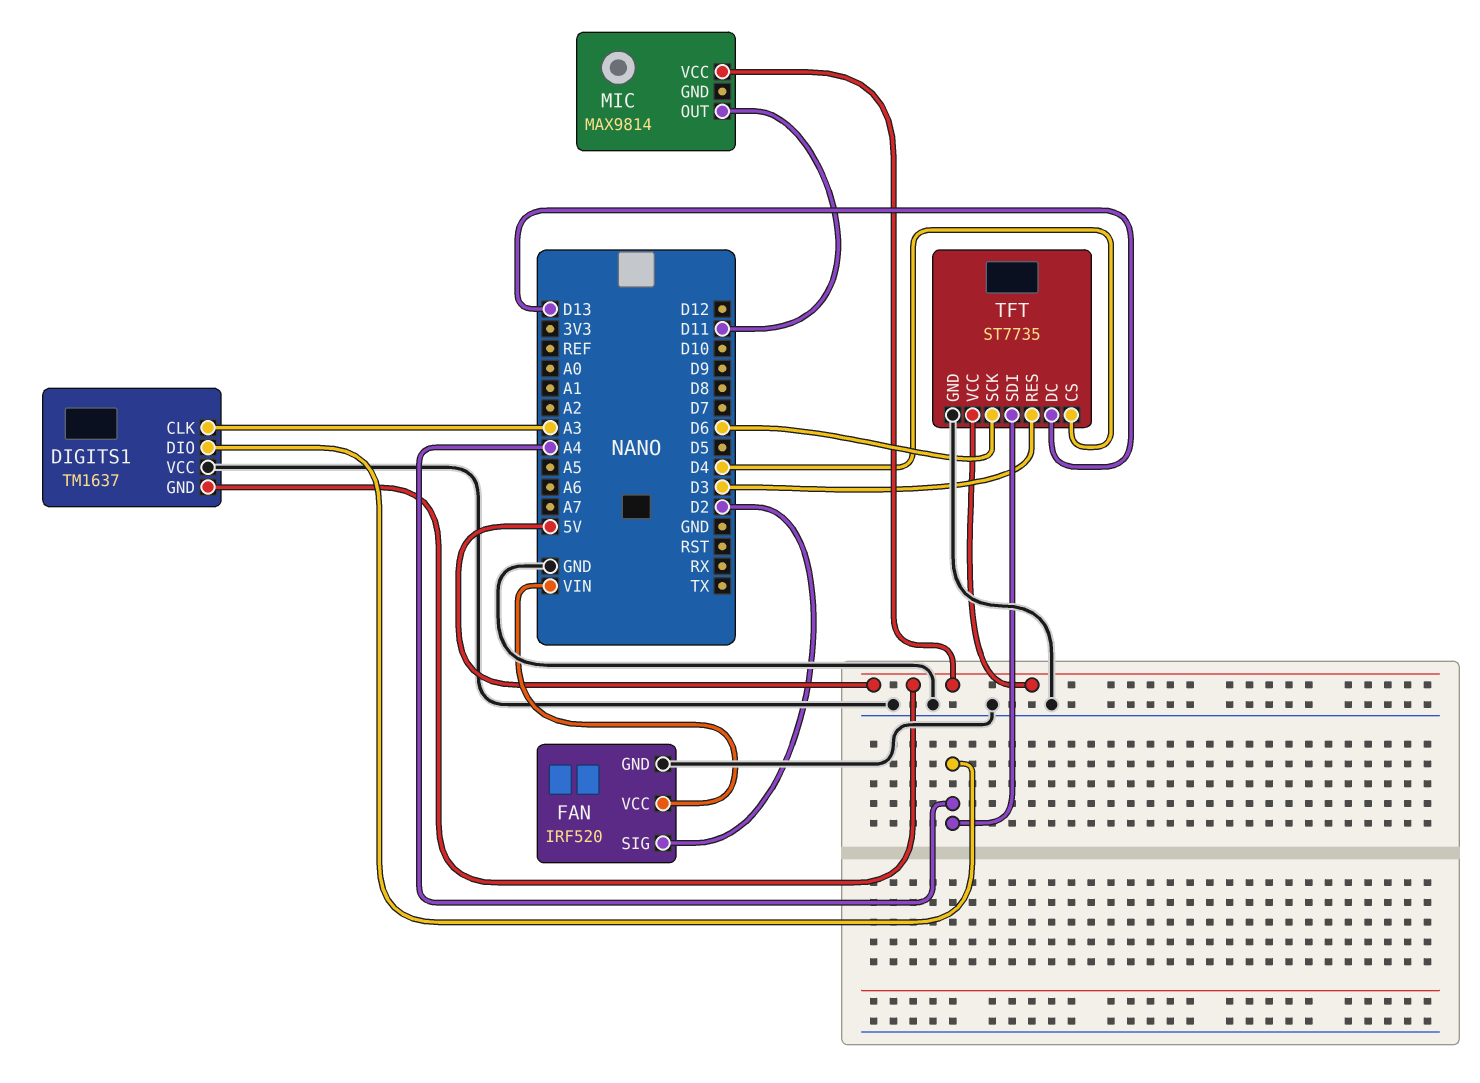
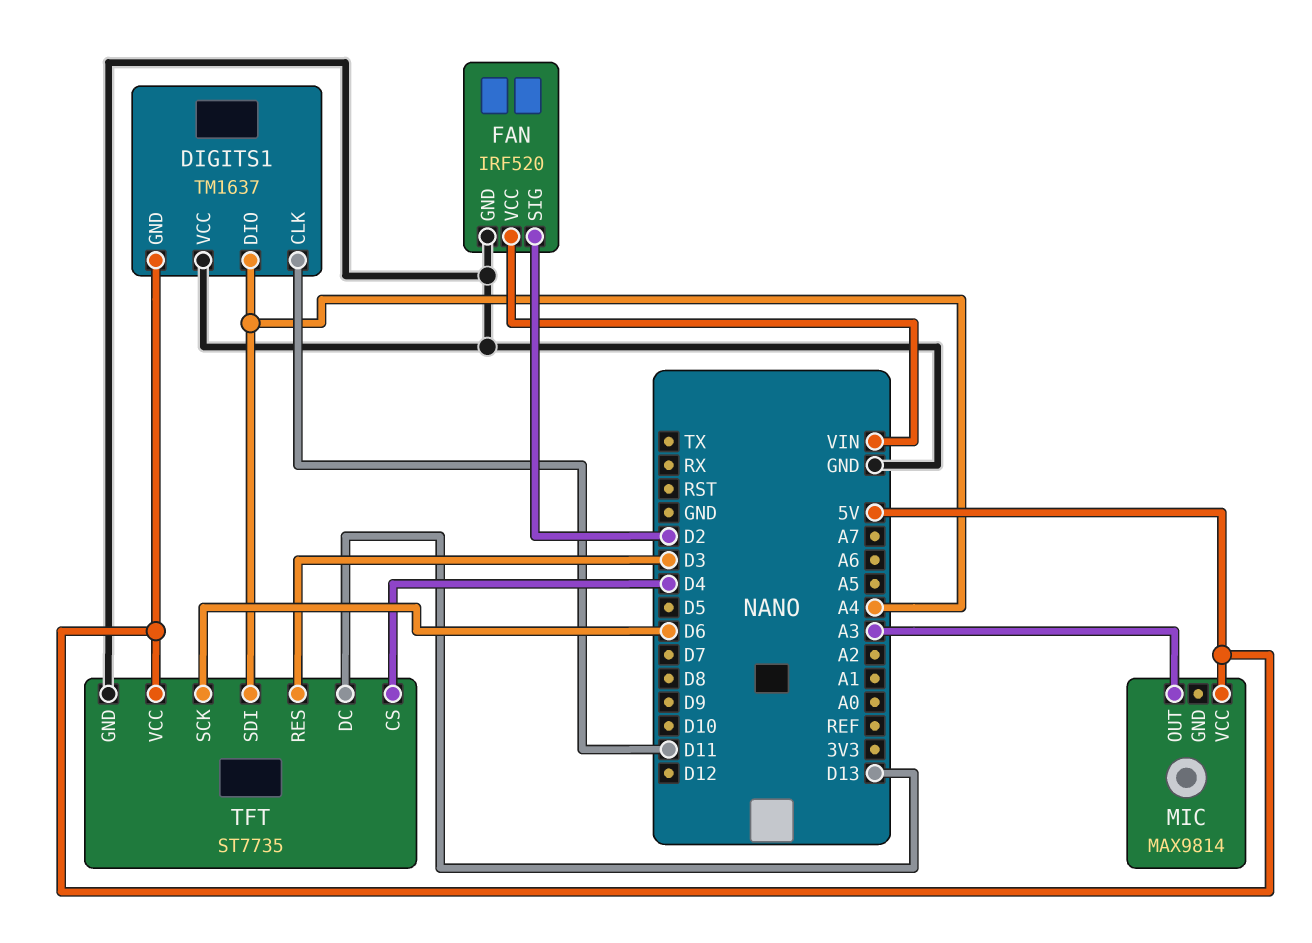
DIGITS1 pin CLK: A3 -> D11
MIC pin OUT: D11 -> A3

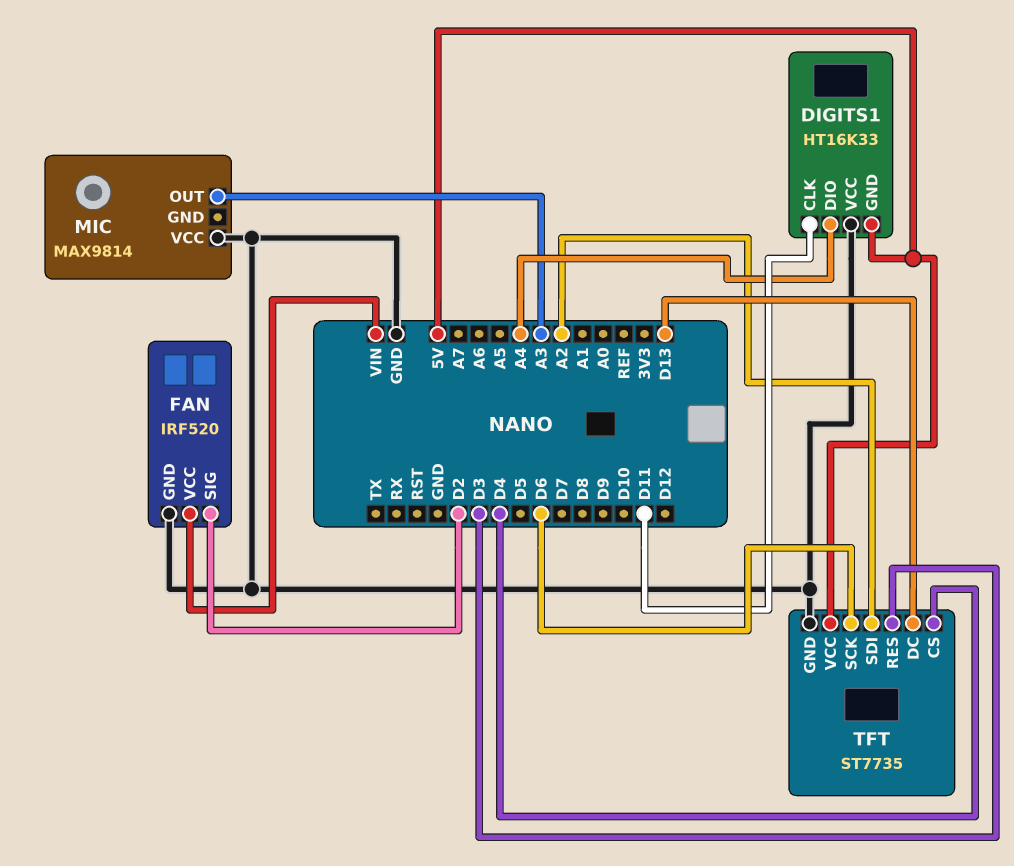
DIGITS1: TM1637 -> HT16K33
MIC pin VCC: 5V -> GND
TFT pin SDI: A4 -> A2

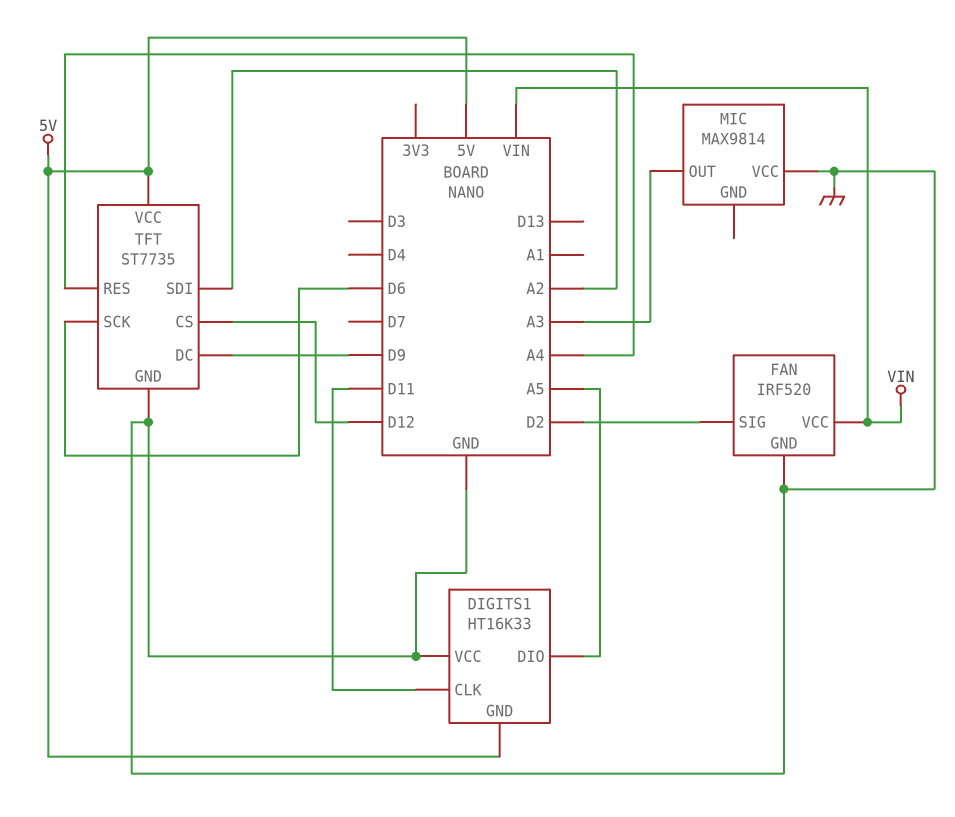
DIGITS1 pin DIO: A4 -> A5
TFT pin CS: D4 -> D12
TFT pin DC: D13 -> D9
TFT pin RES: D3 -> A4

